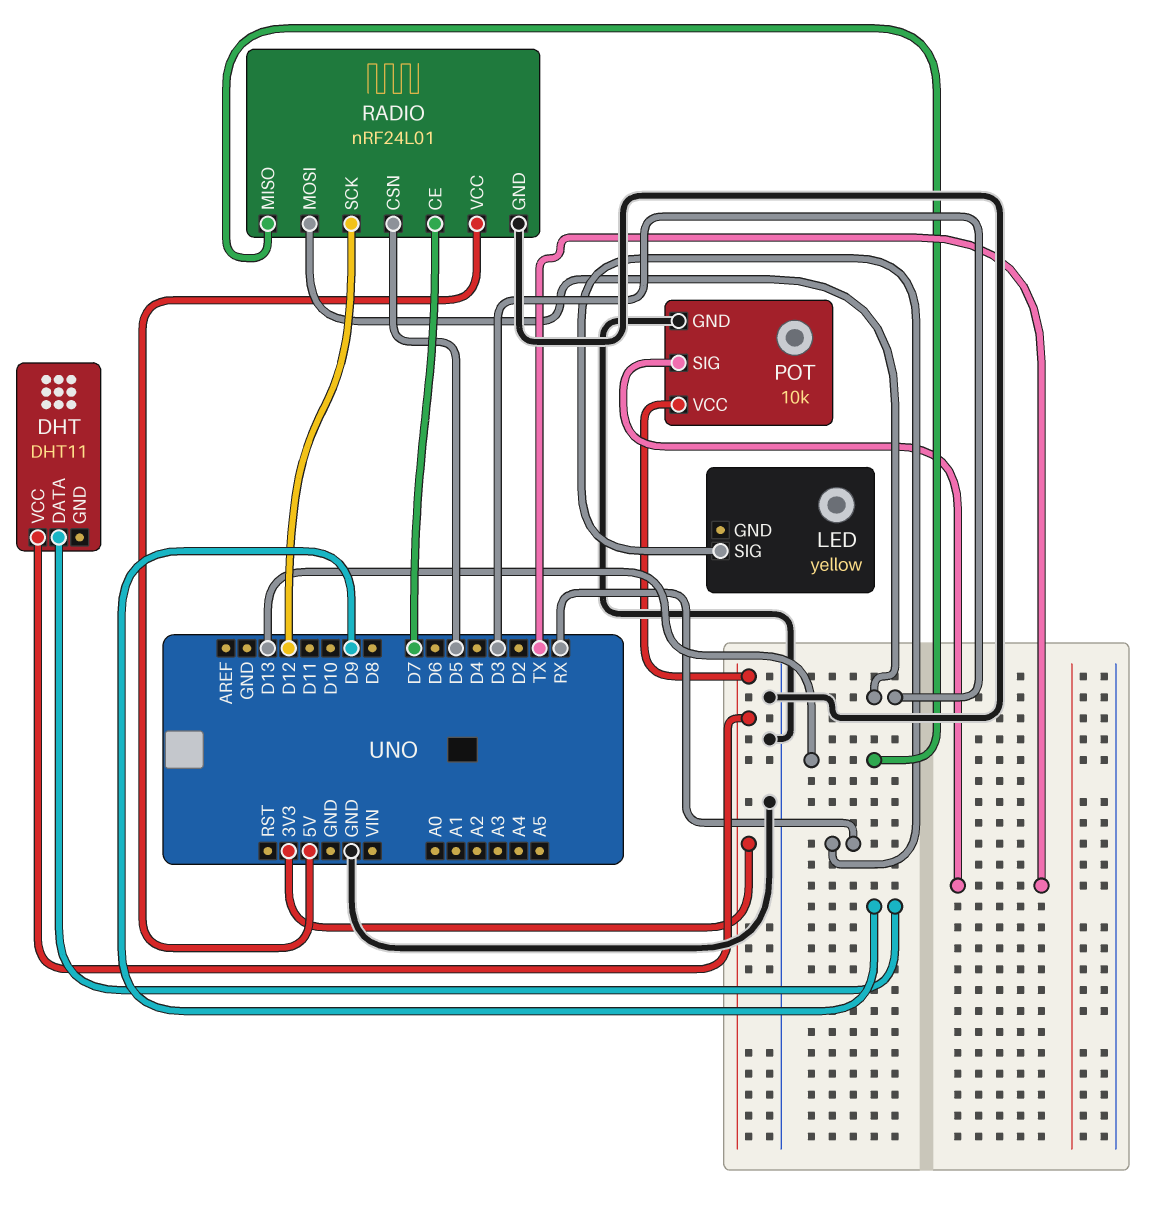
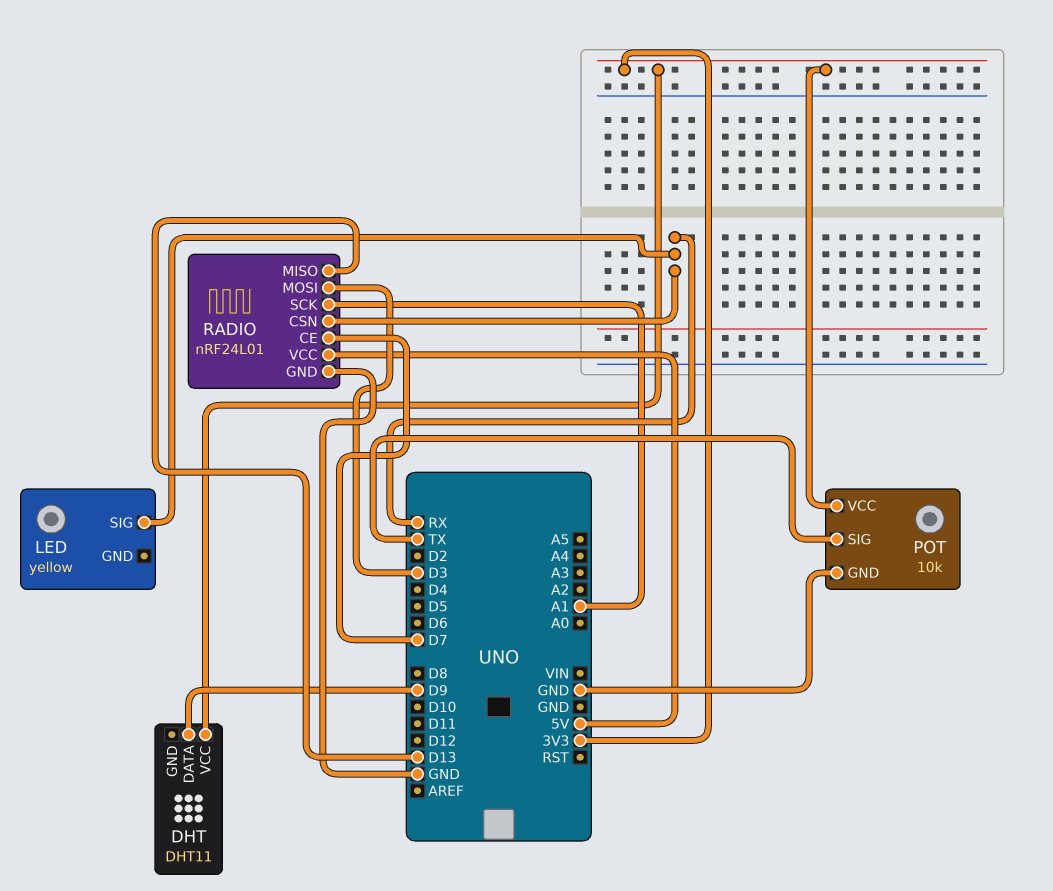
RADIO pin CSN: D5 -> RX
RADIO pin SCK: D12 -> A1

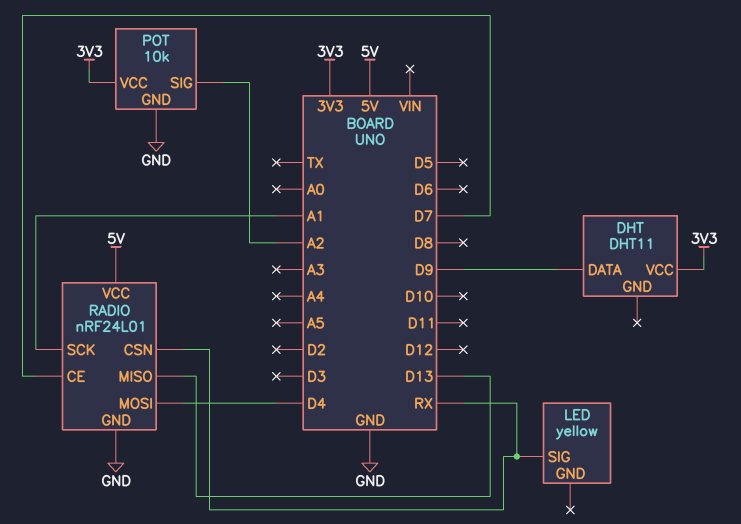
POT pin SIG: TX -> A2
RADIO pin MOSI: D3 -> D4

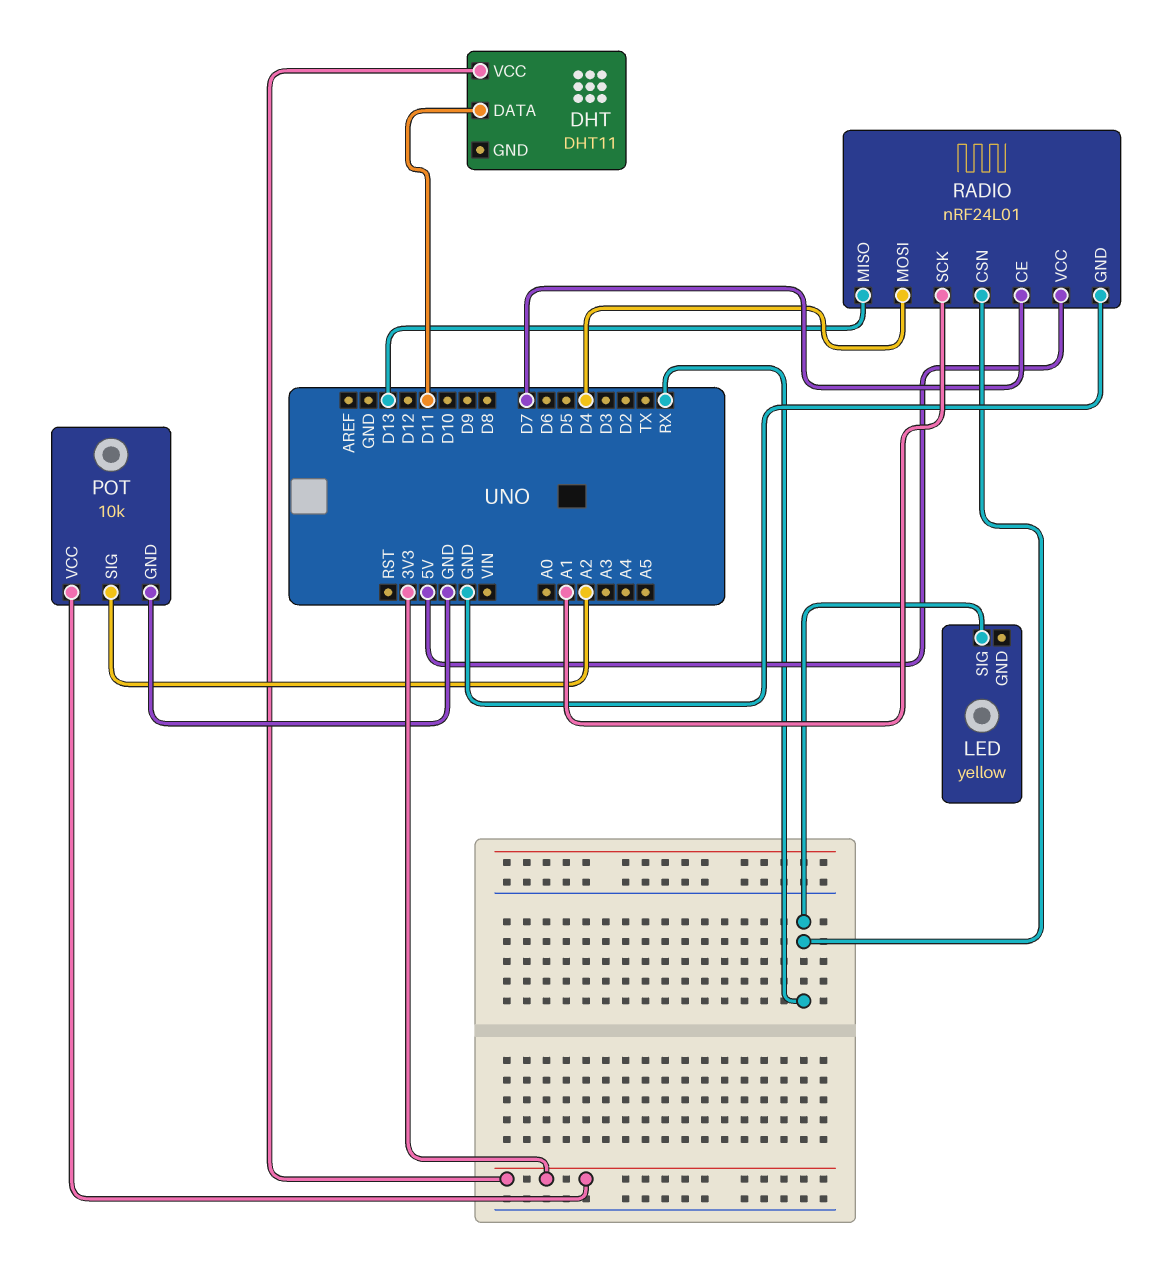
DHT pin DATA: D9 -> D11

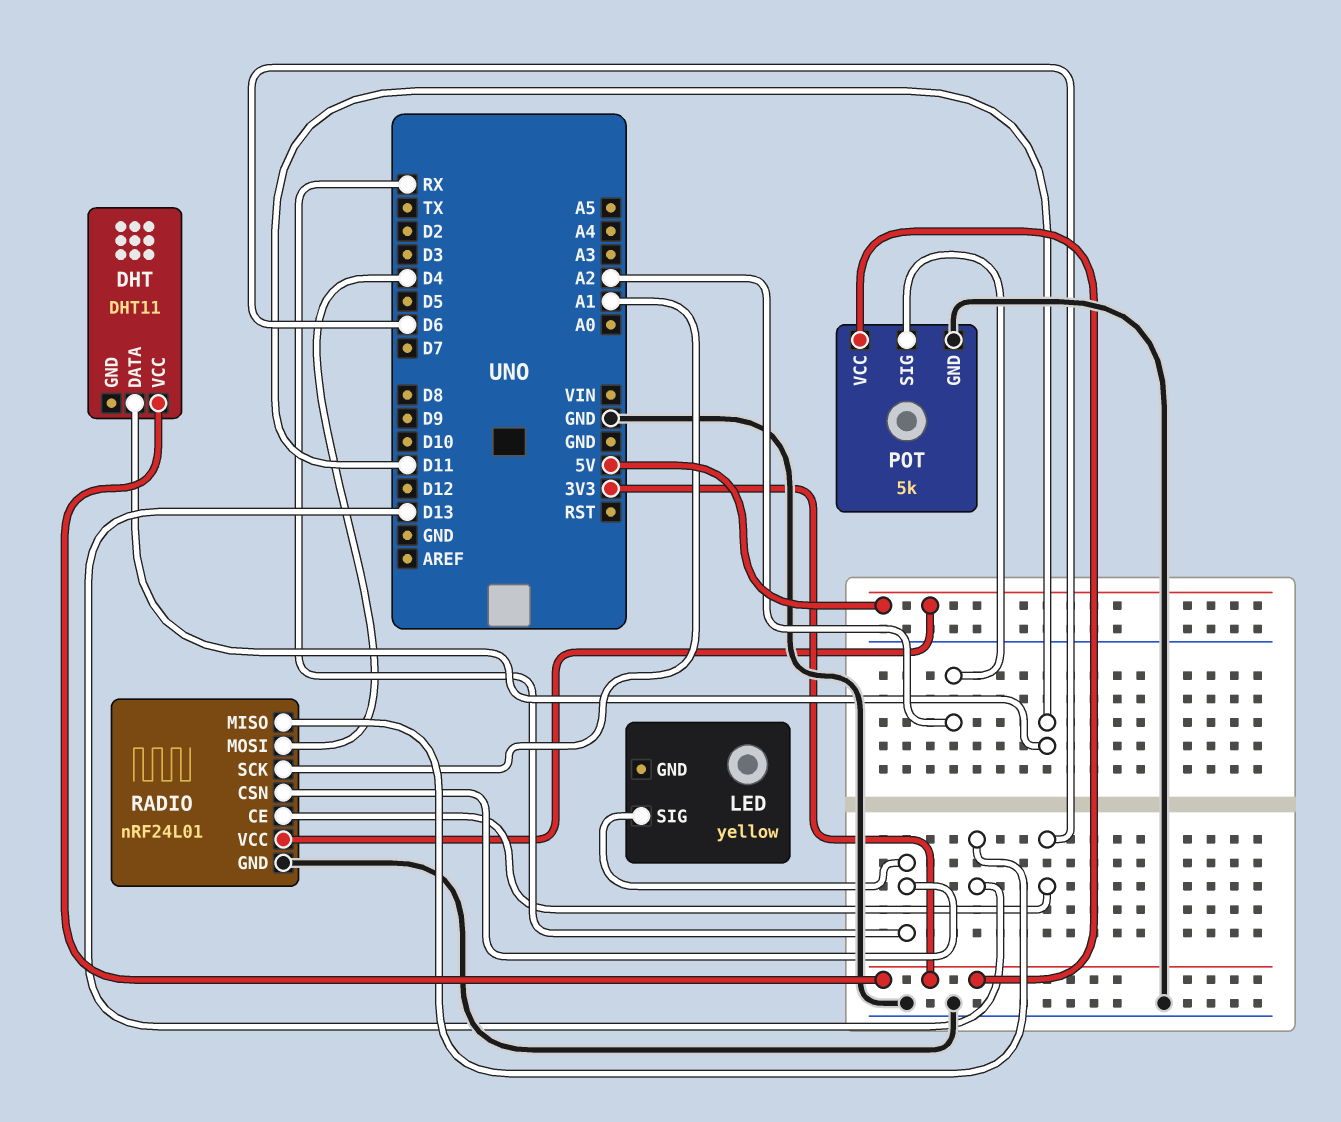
POT: 10k -> 5k
RADIO pin CE: D7 -> D6

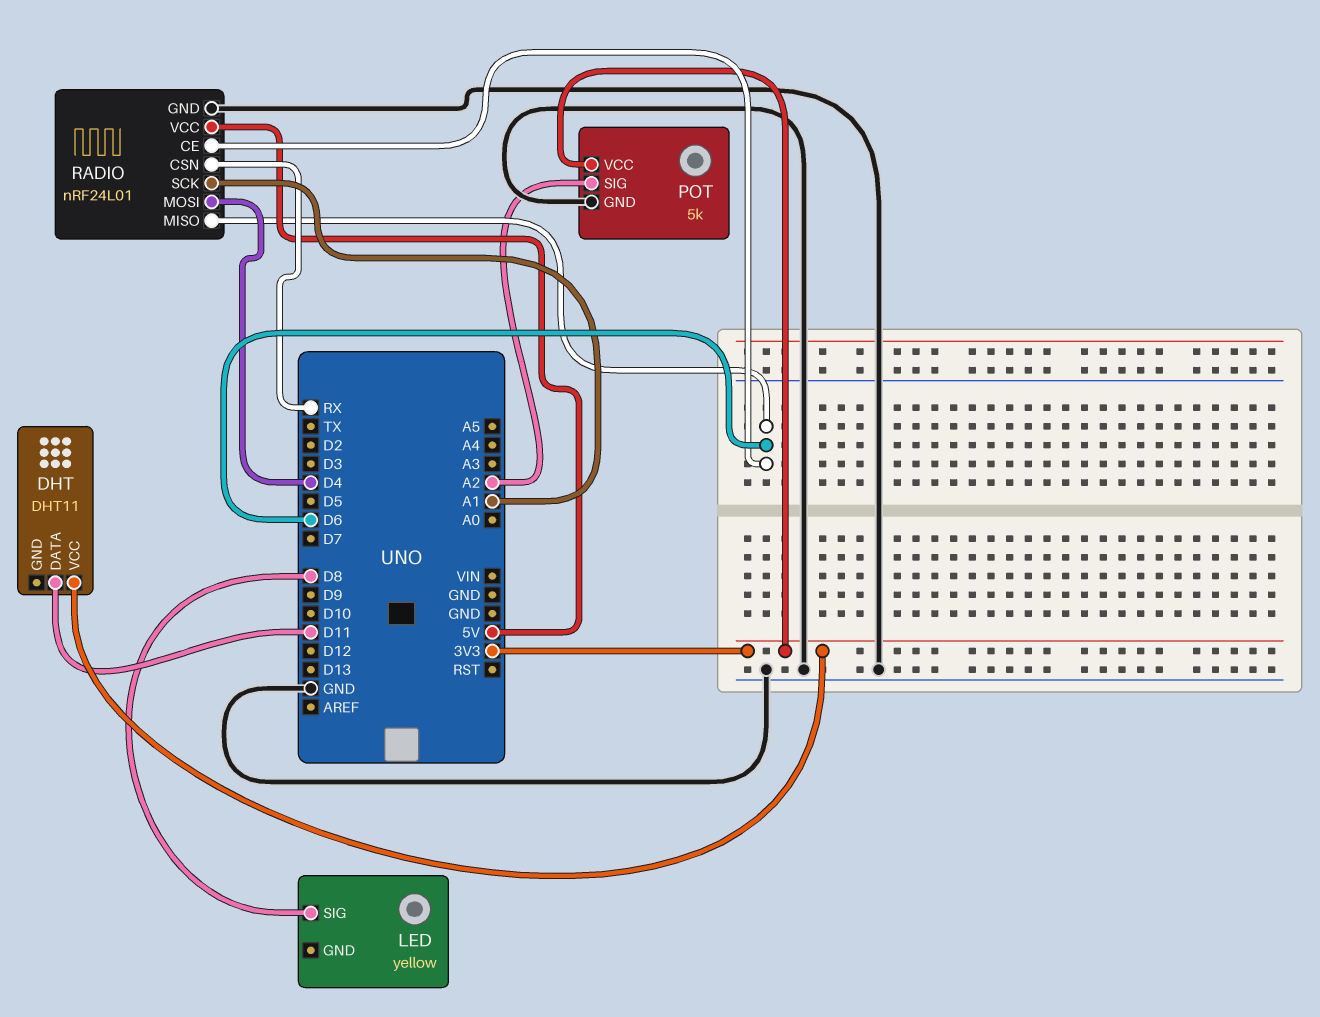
LED pin SIG: RX -> D8
RADIO pin MISO: D13 -> D6

